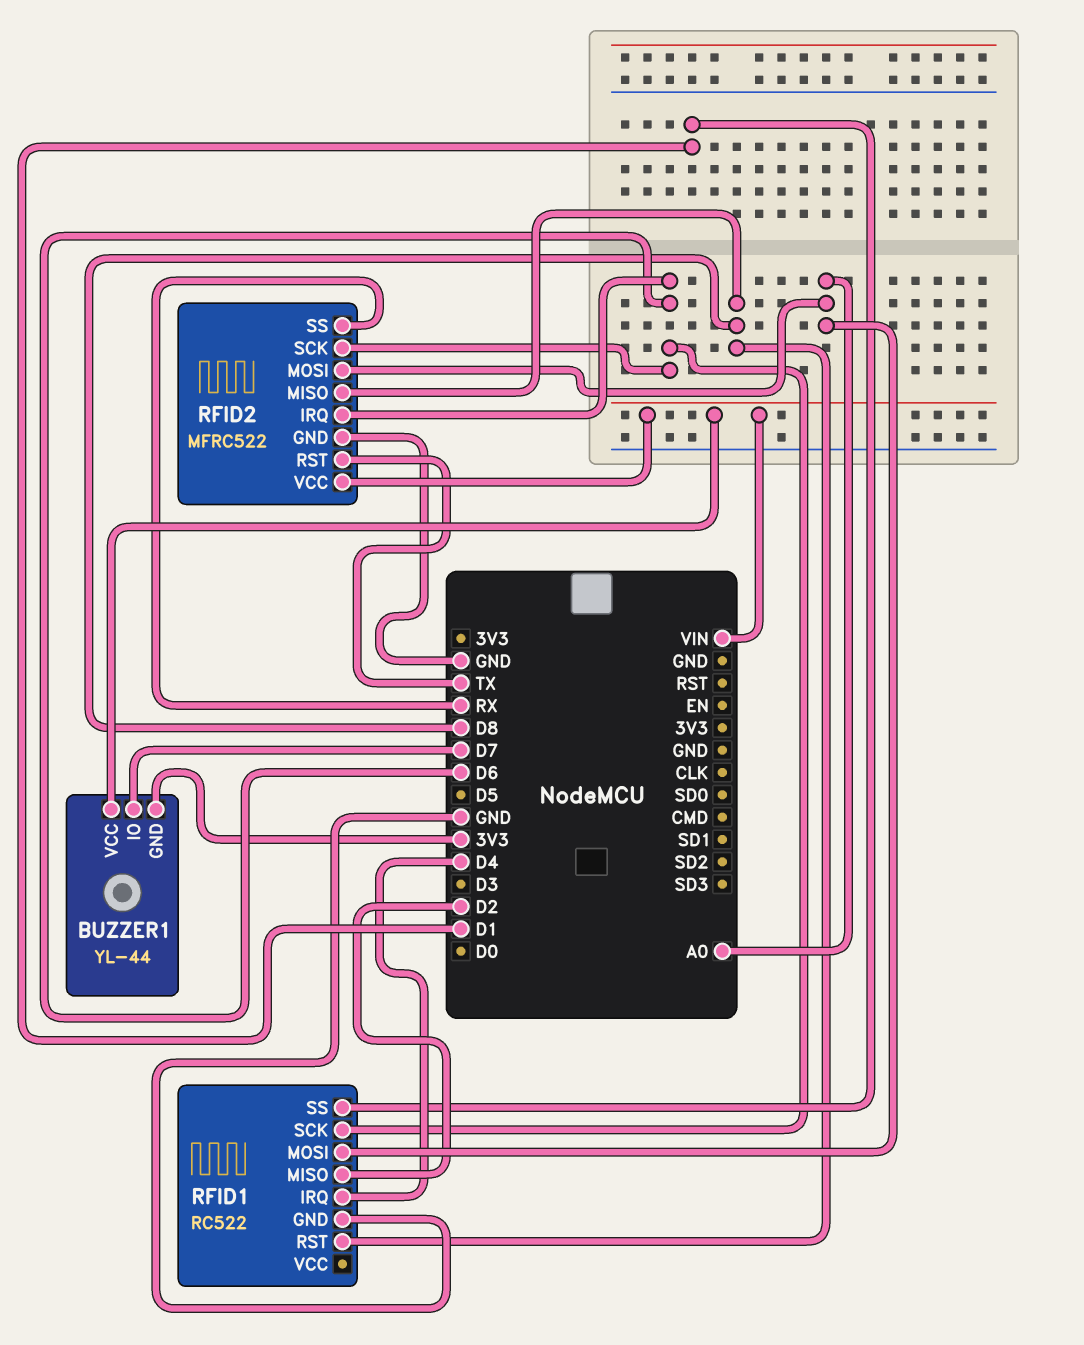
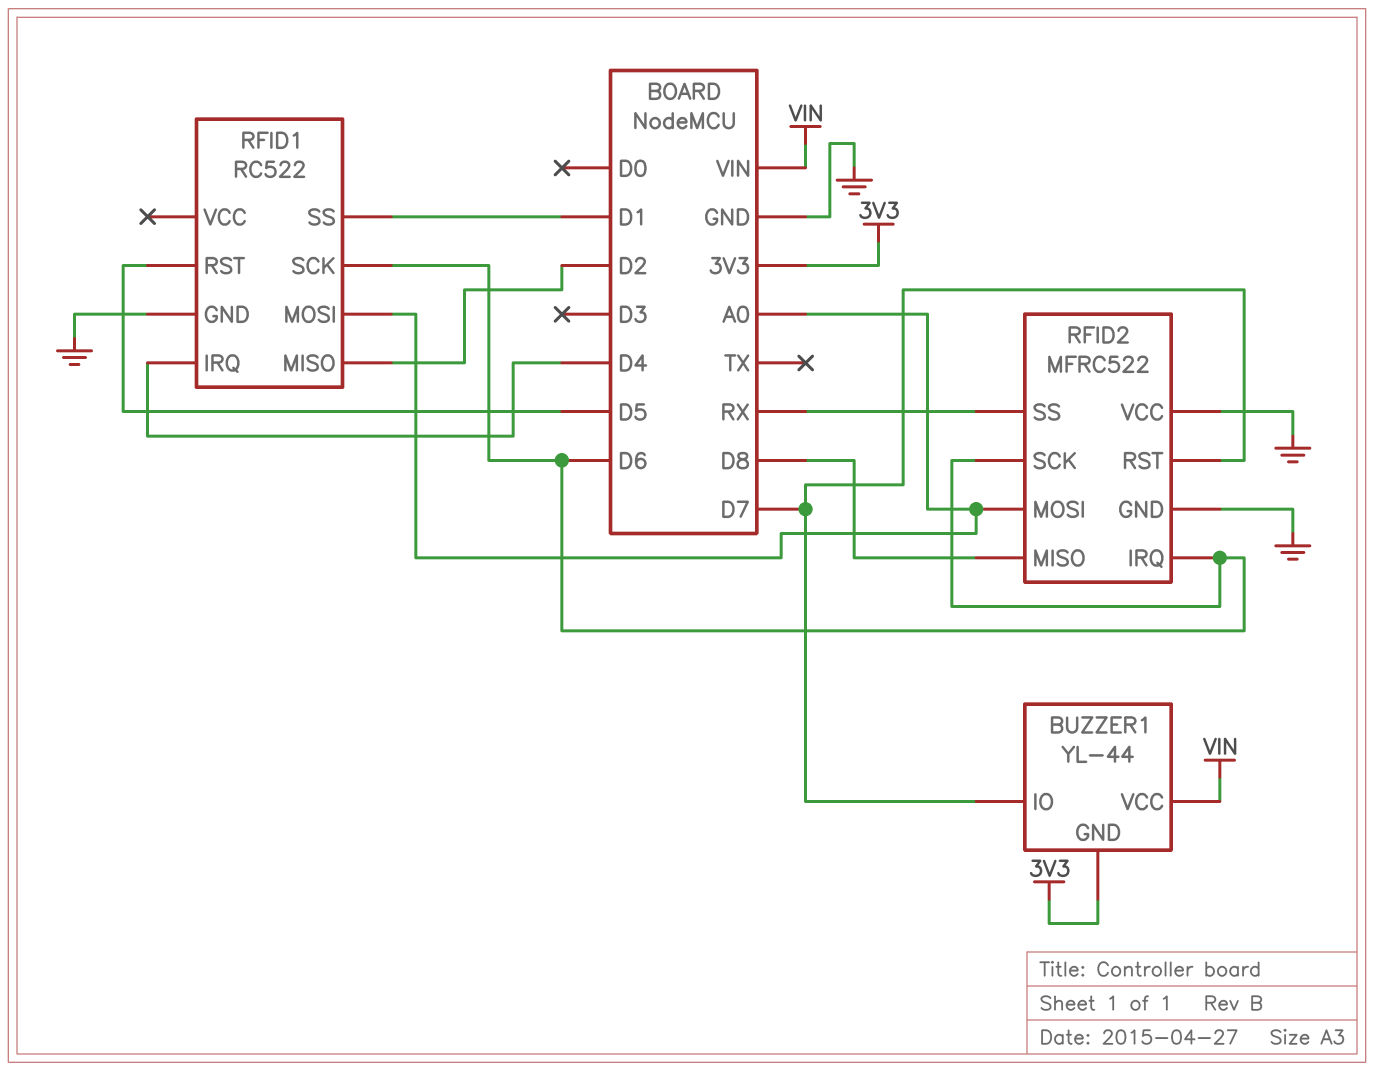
RFID1 pin RST: D8 -> D5
RFID2 pin RST: TX -> D7
RFID2 pin VCC: VIN -> GND

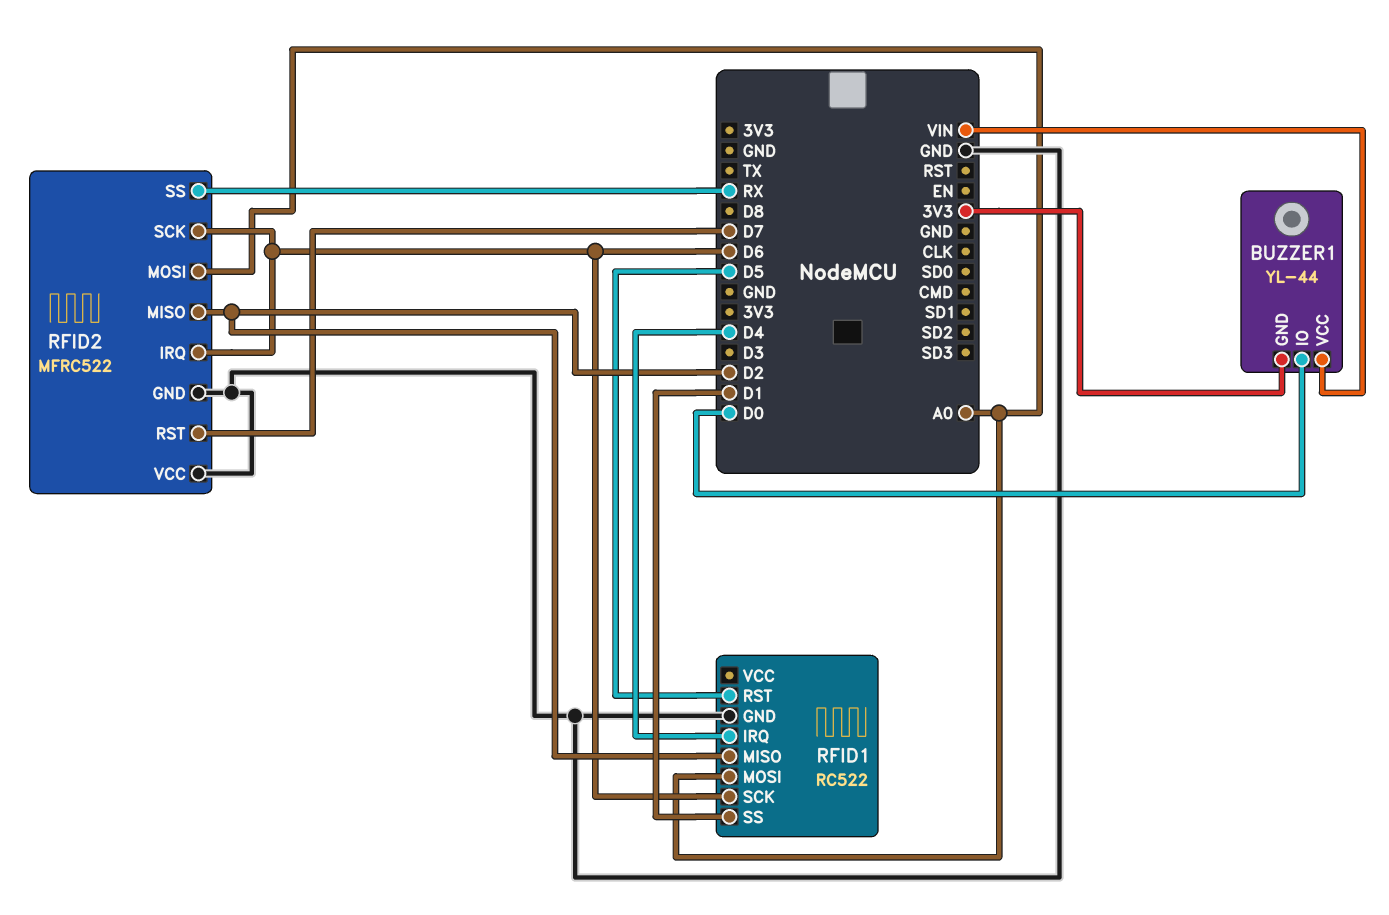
BUZZER1 pin IO: D7 -> D0
RFID2 pin MISO: D8 -> D2

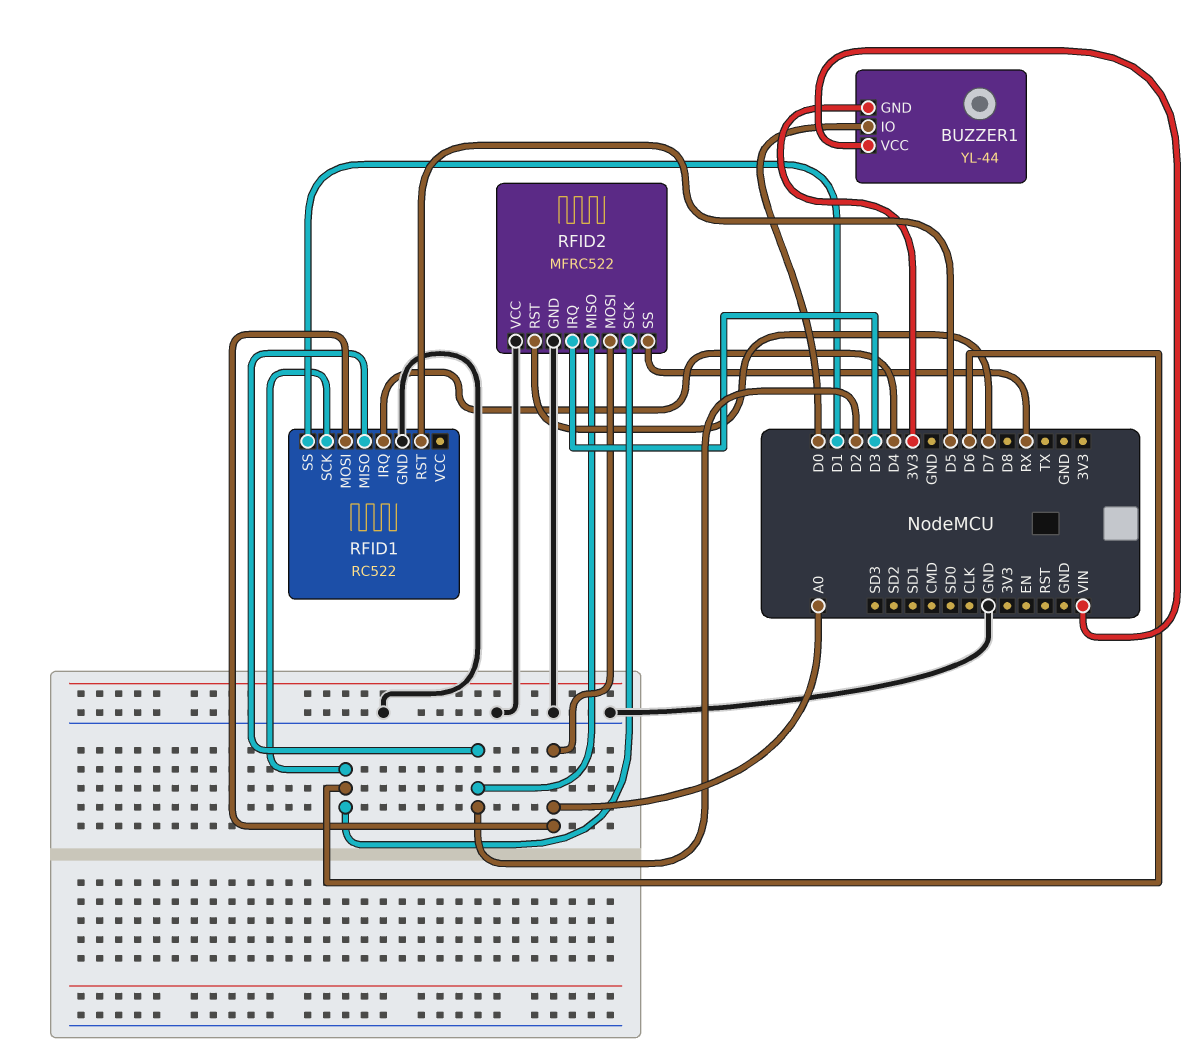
RFID2 pin IRQ: D6 -> D3

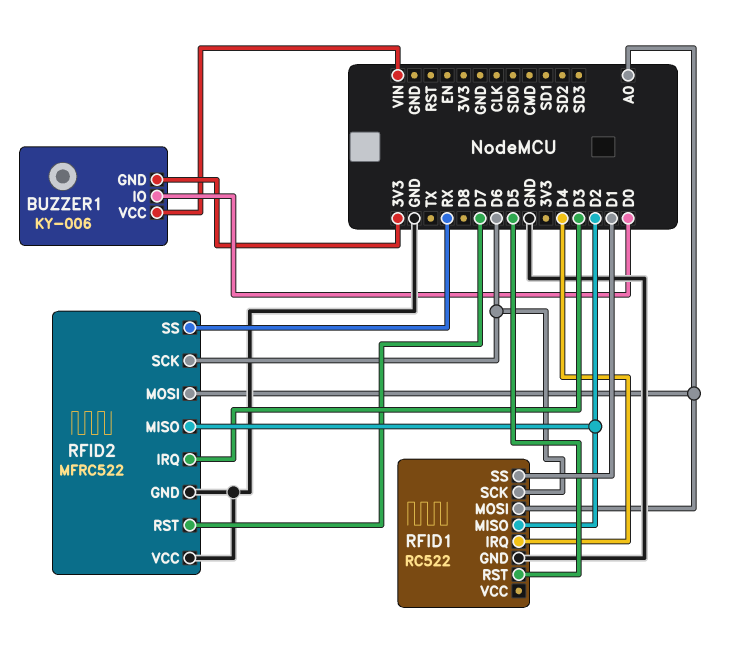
BUZZER1: YL-44 -> KY-006

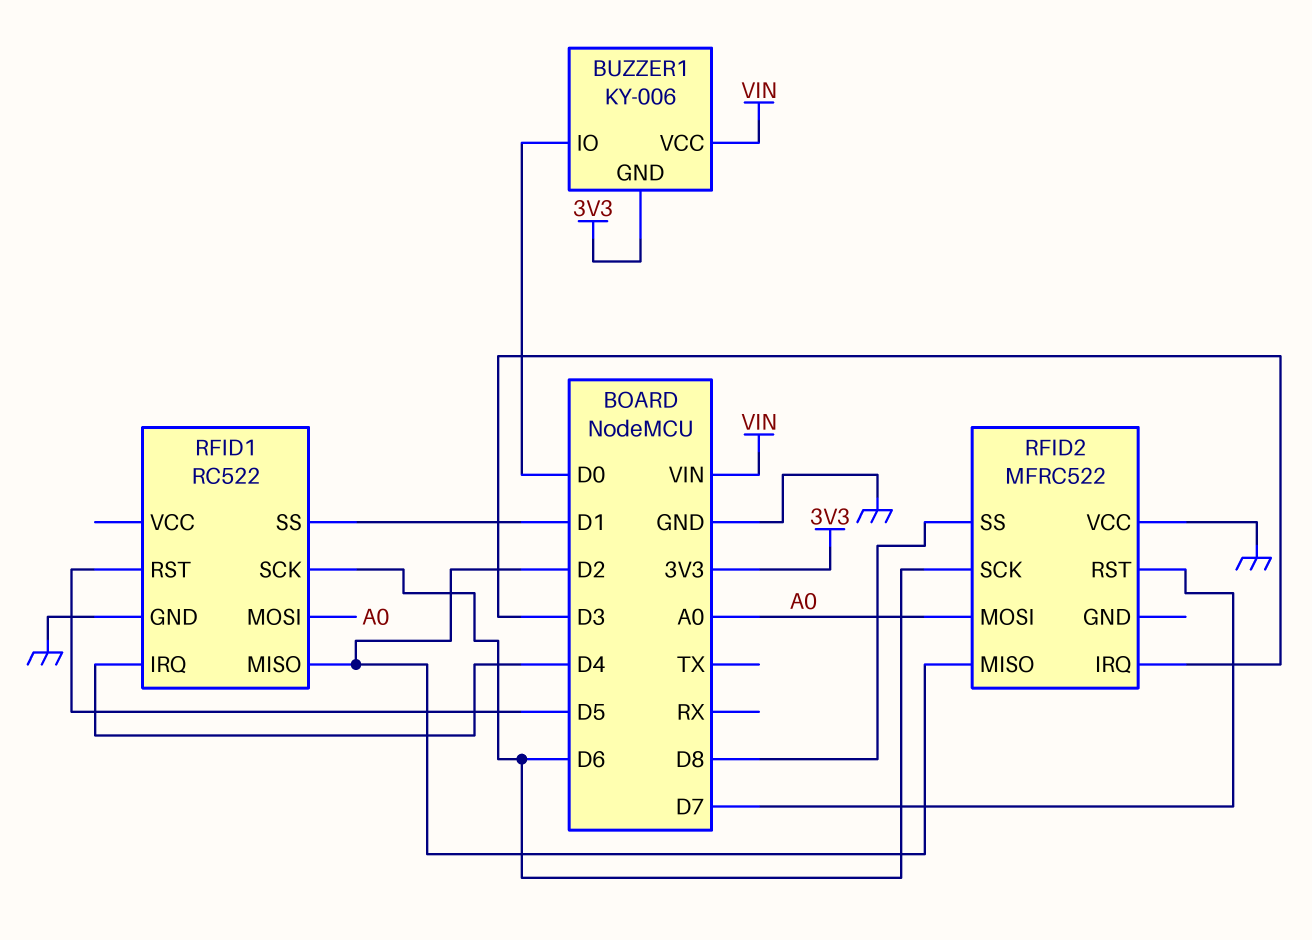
RFID2 pin GND: GND -> none
RFID2 pin SS: RX -> D8

